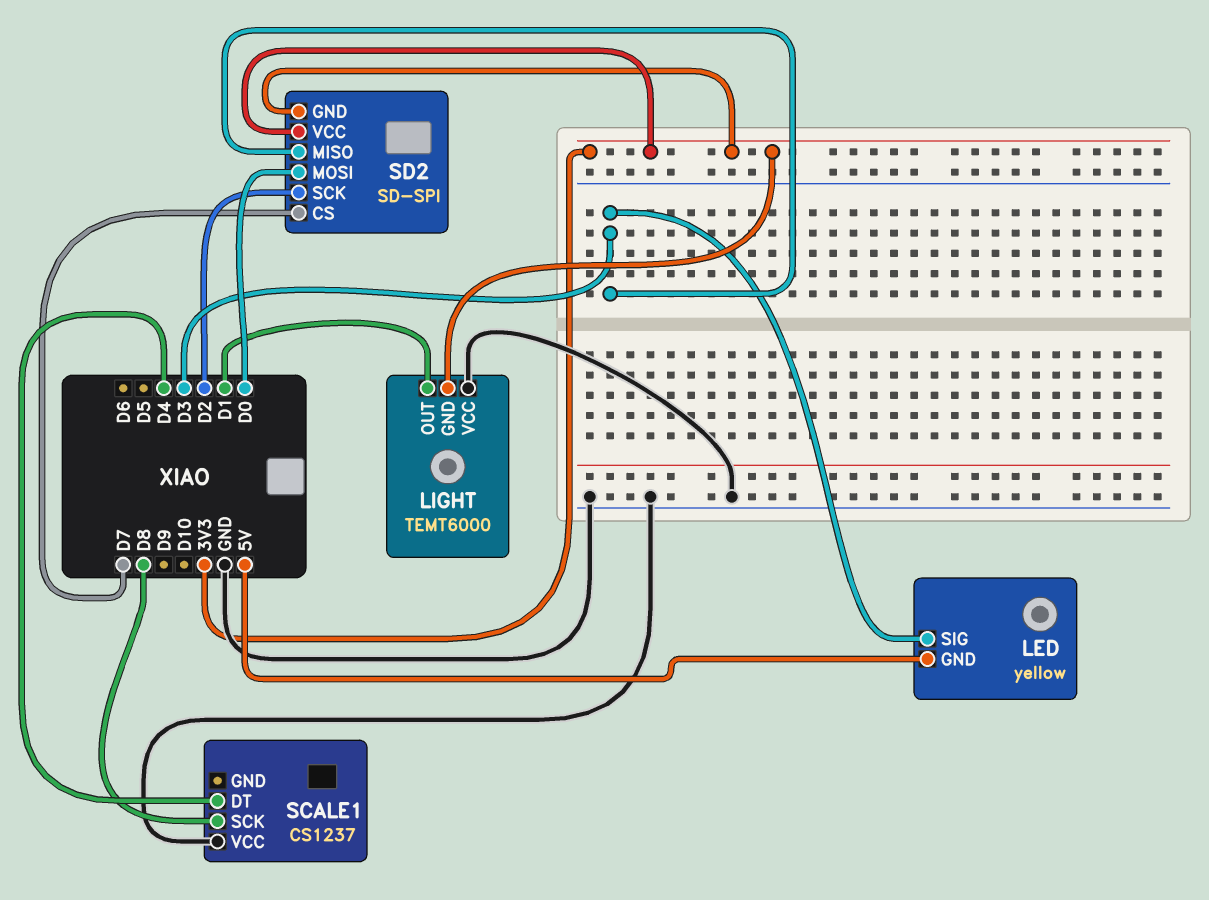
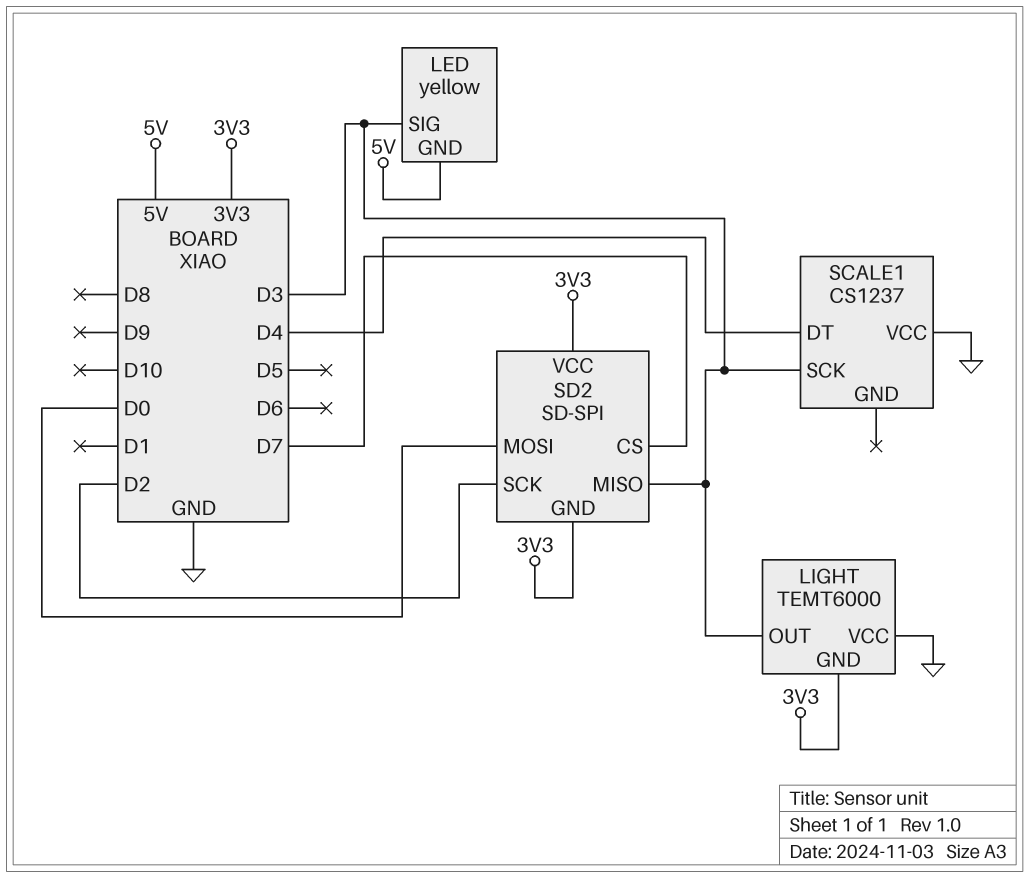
LIGHT pin OUT: D1 -> D3
SCALE1 pin SCK: D8 -> D3

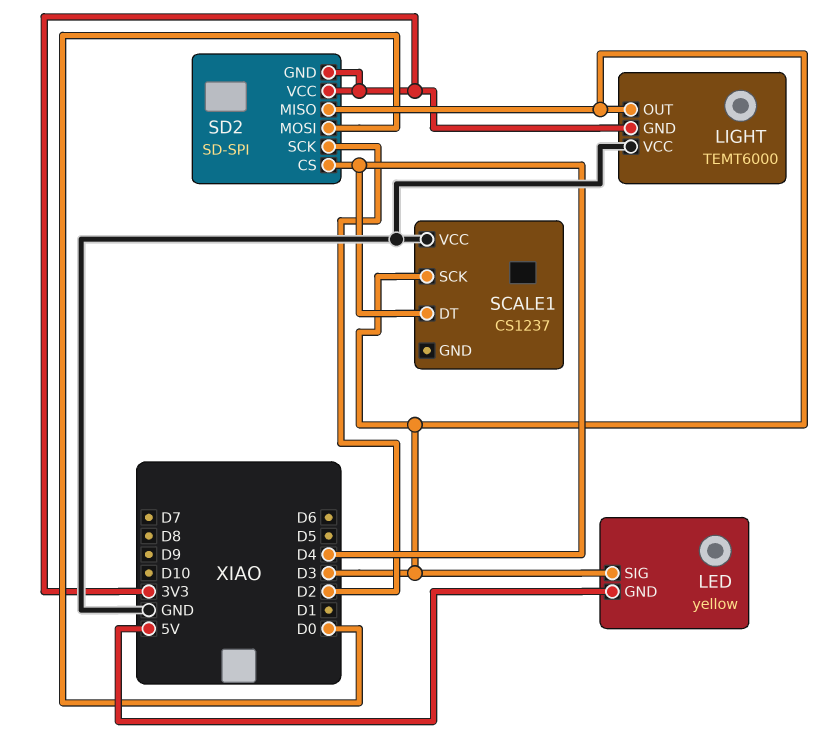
SD2 pin CS: D7 -> D4

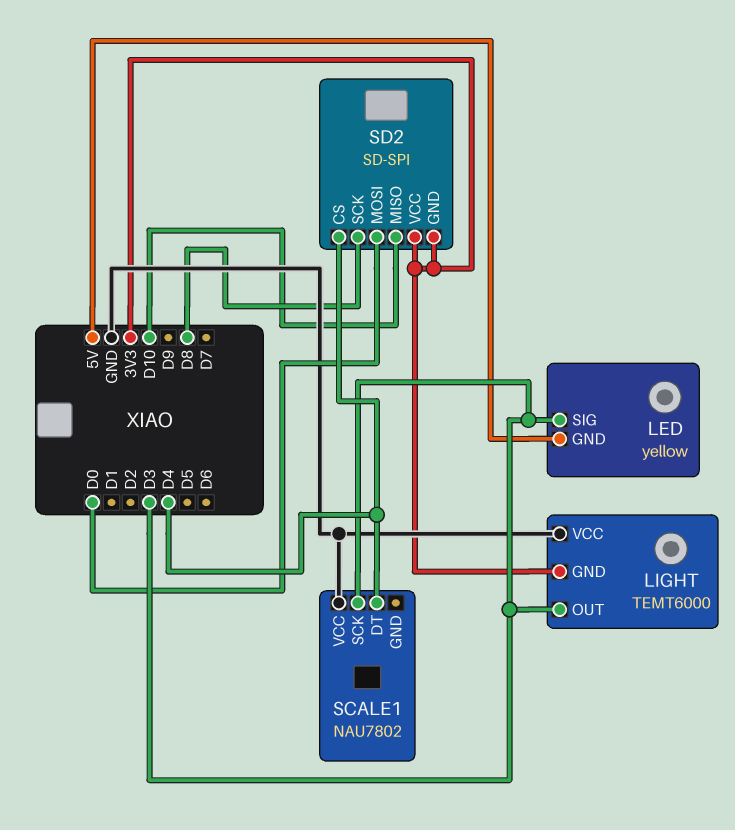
SCALE1: CS1237 -> NAU7802
SD2 pin MISO: D3 -> D10
SD2 pin SCK: D2 -> D8

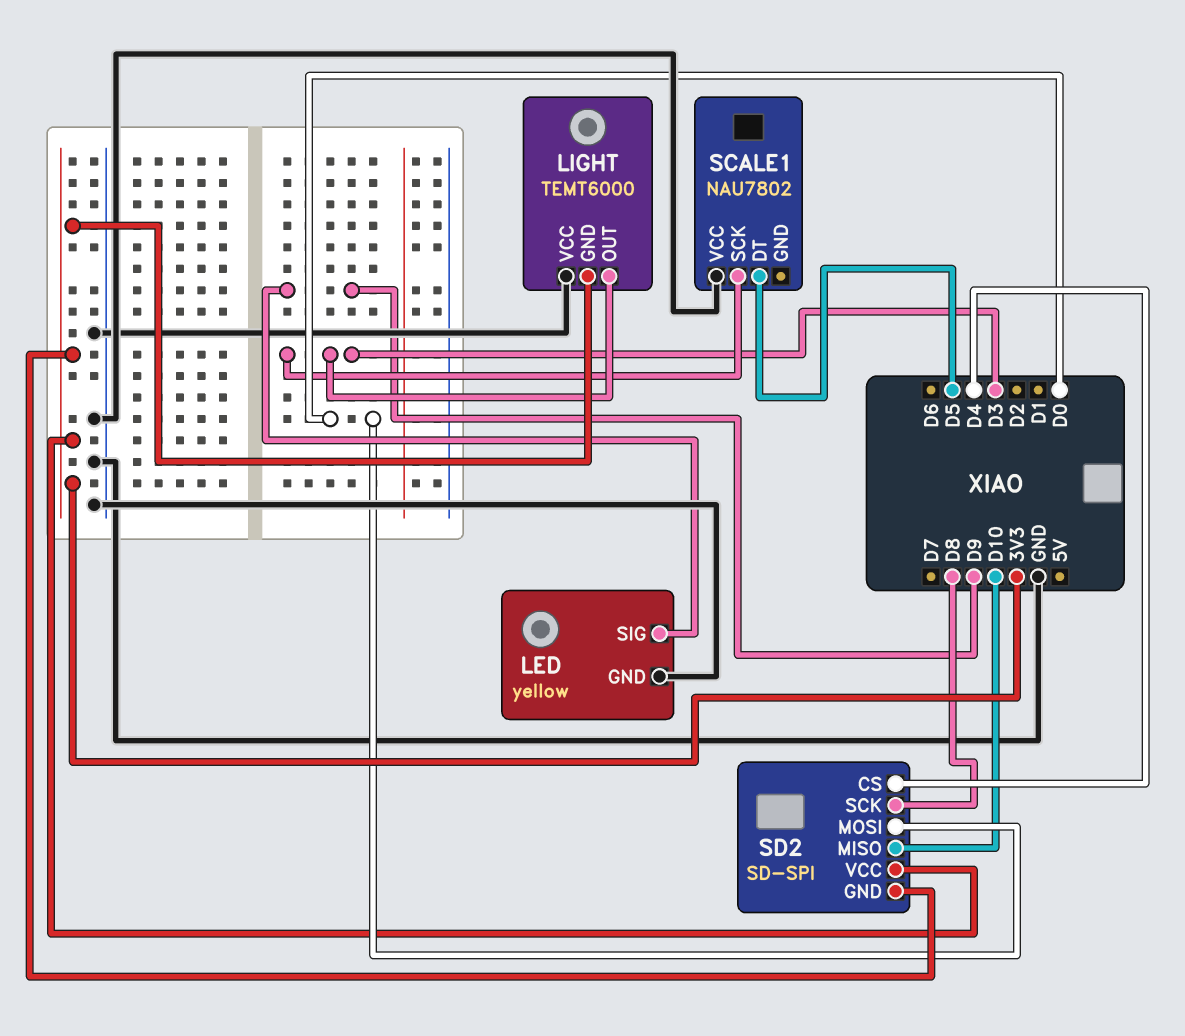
LED pin GND: 5V -> GND
LED pin SIG: D3 -> D9
SCALE1 pin DT: D4 -> D5

